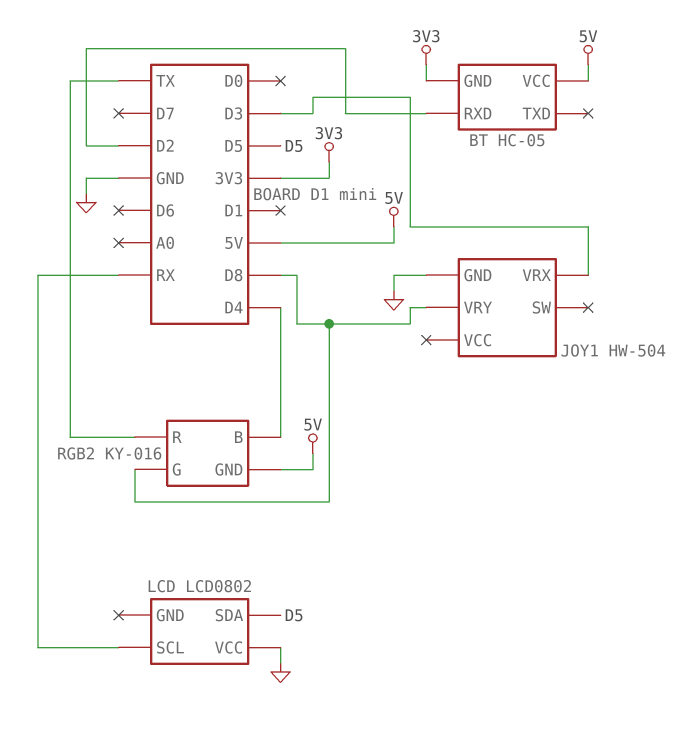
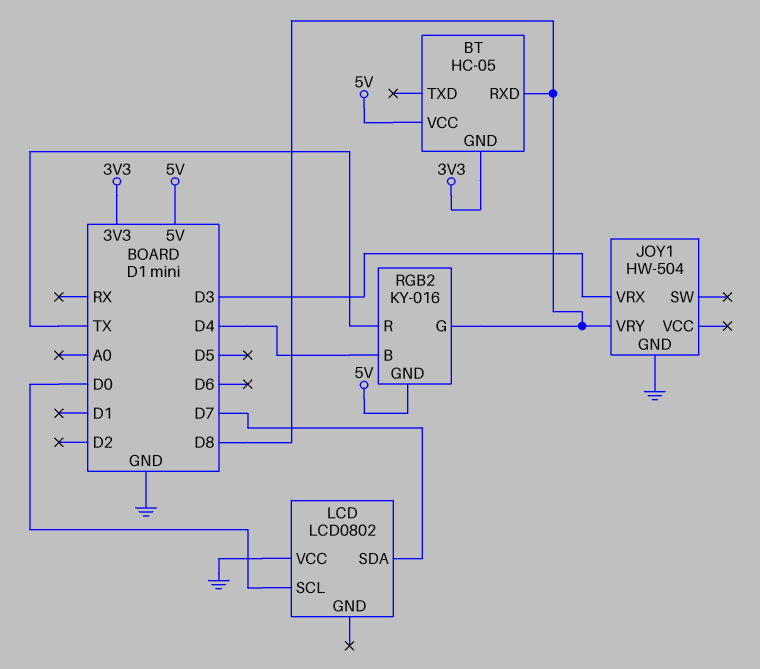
BT pin RXD: D2 -> D8
LCD pin SCL: RX -> D0
LCD pin SDA: D5 -> D7

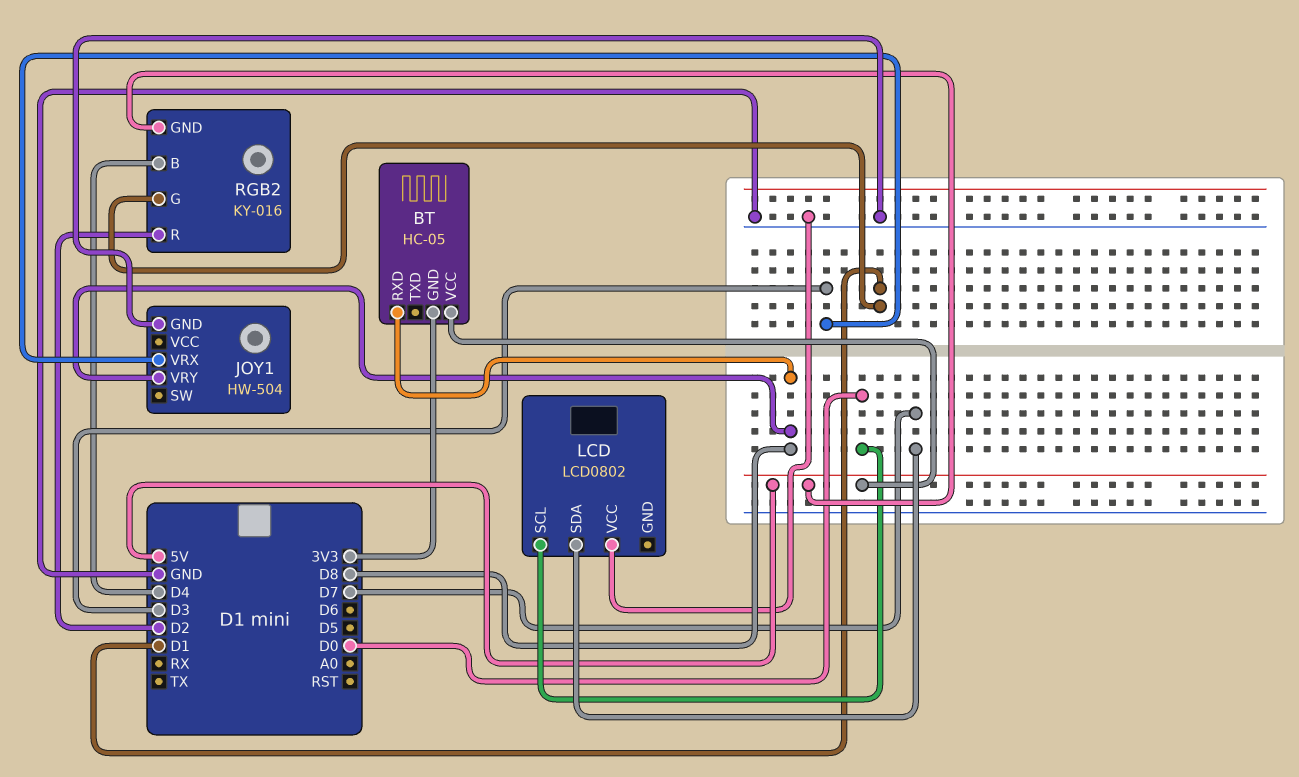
RGB2 pin G: D8 -> D1
RGB2 pin R: TX -> D2

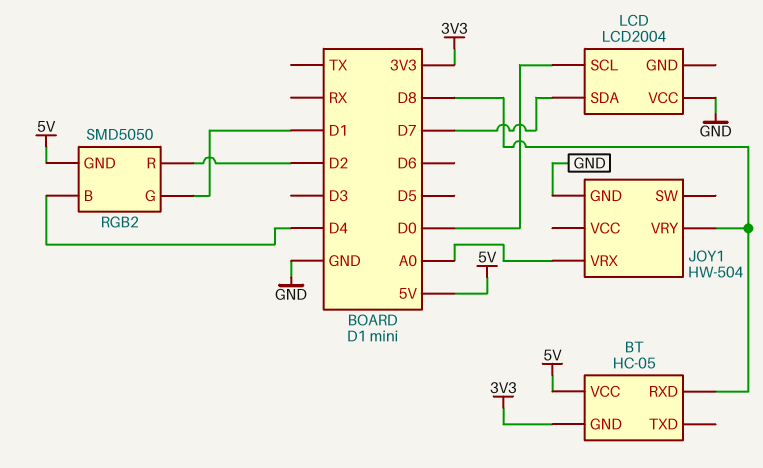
JOY1 pin VRX: D3 -> A0
LCD: LCD0802 -> LCD2004
RGB2: KY-016 -> SMD5050

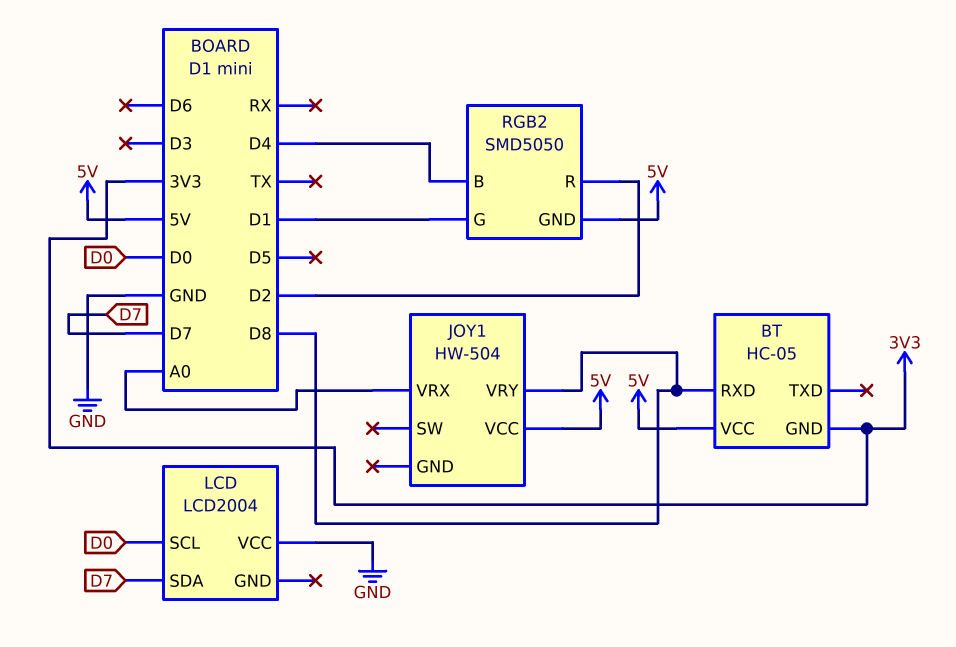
JOY1 pin GND: GND -> none
JOY1 pin VCC: none -> 5V

